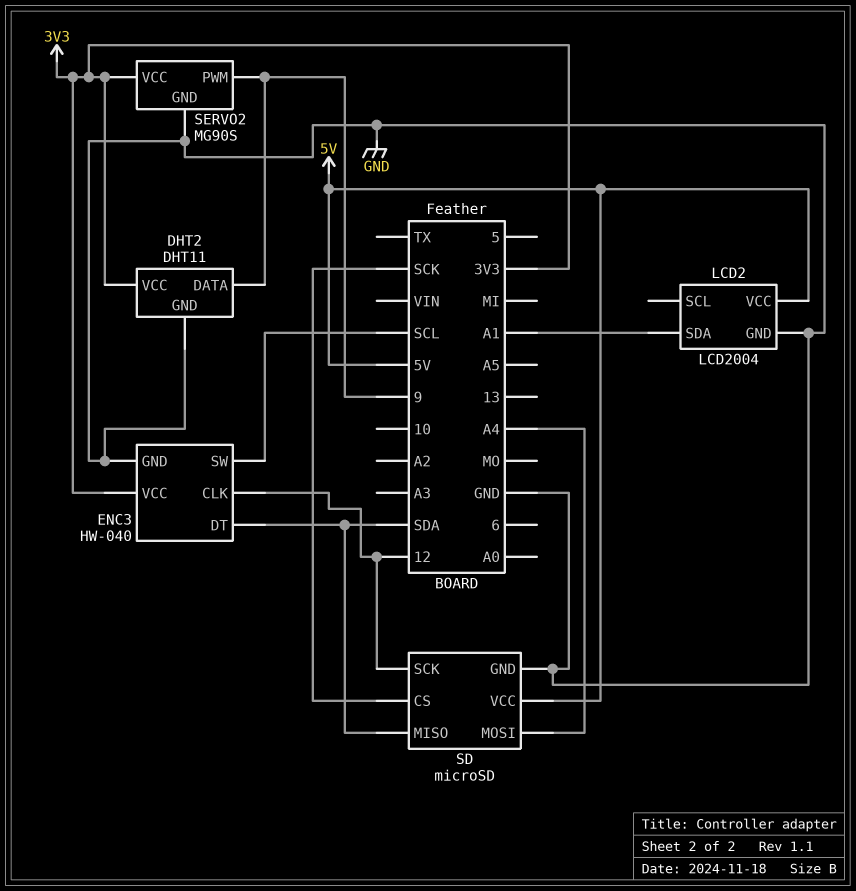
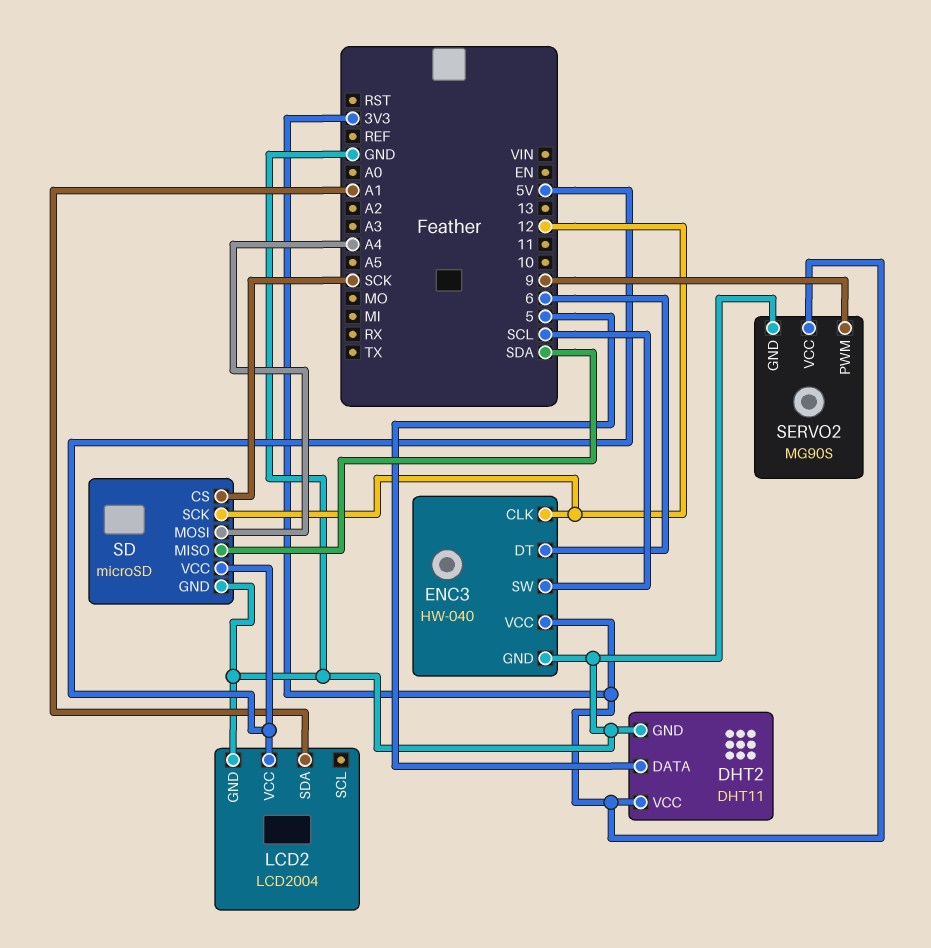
DHT2 pin DATA: 9 -> 5
ENC3 pin DT: SDA -> 6

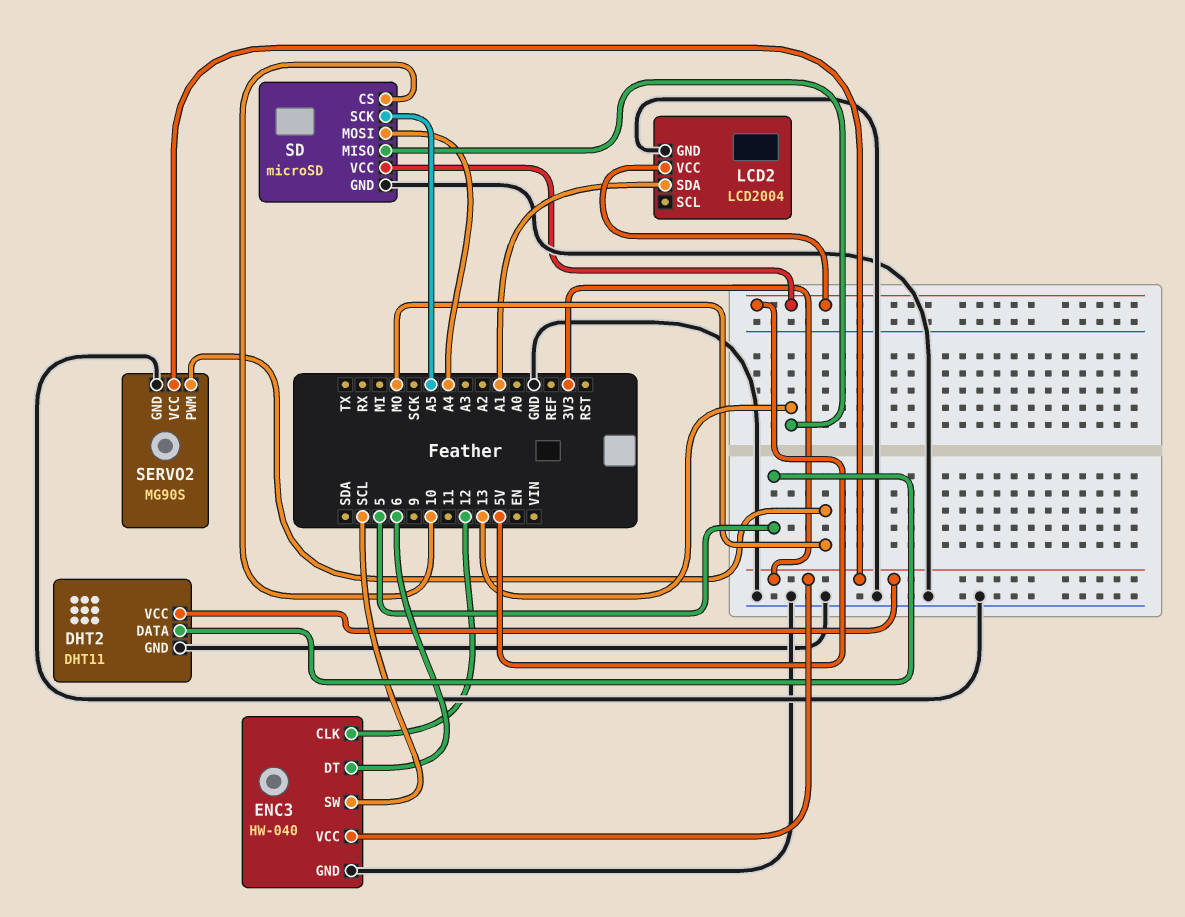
SD pin CS: SCK -> 10
SD pin MISO: SDA -> 13
SD pin SCK: 12 -> A5
SERVO2 pin PWM: 9 -> MO

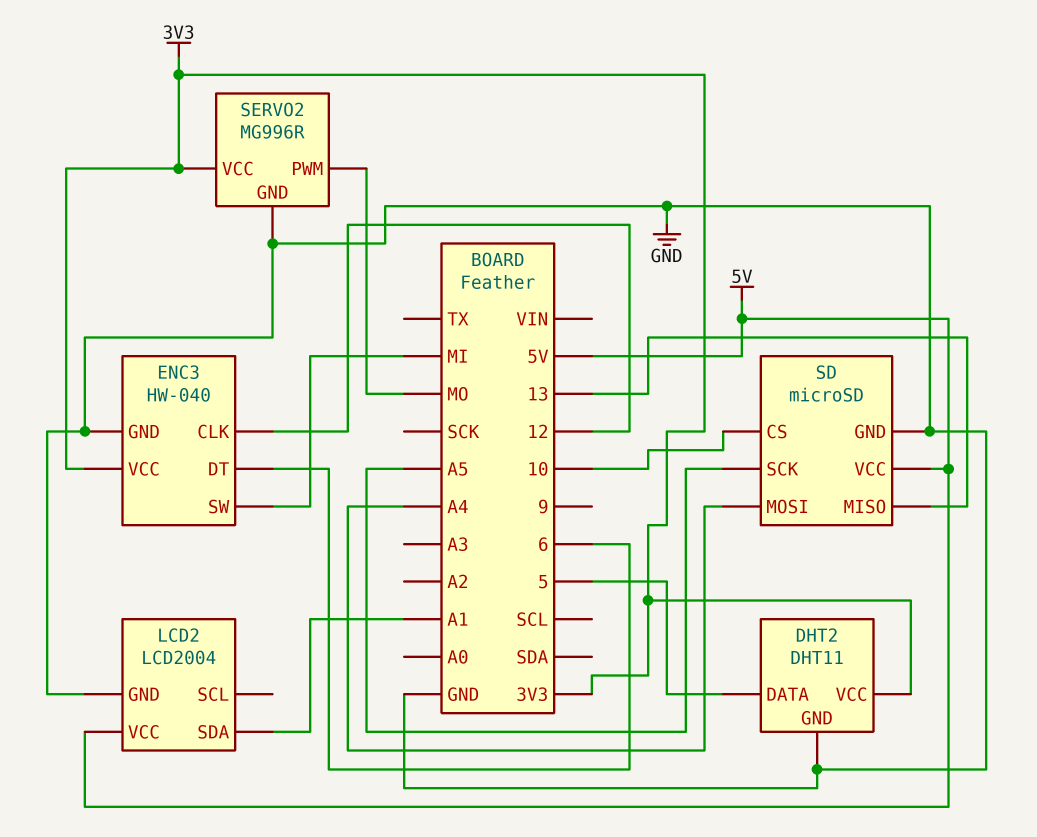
ENC3 pin SW: SCL -> MI
SERVO2: MG90S -> MG996R

